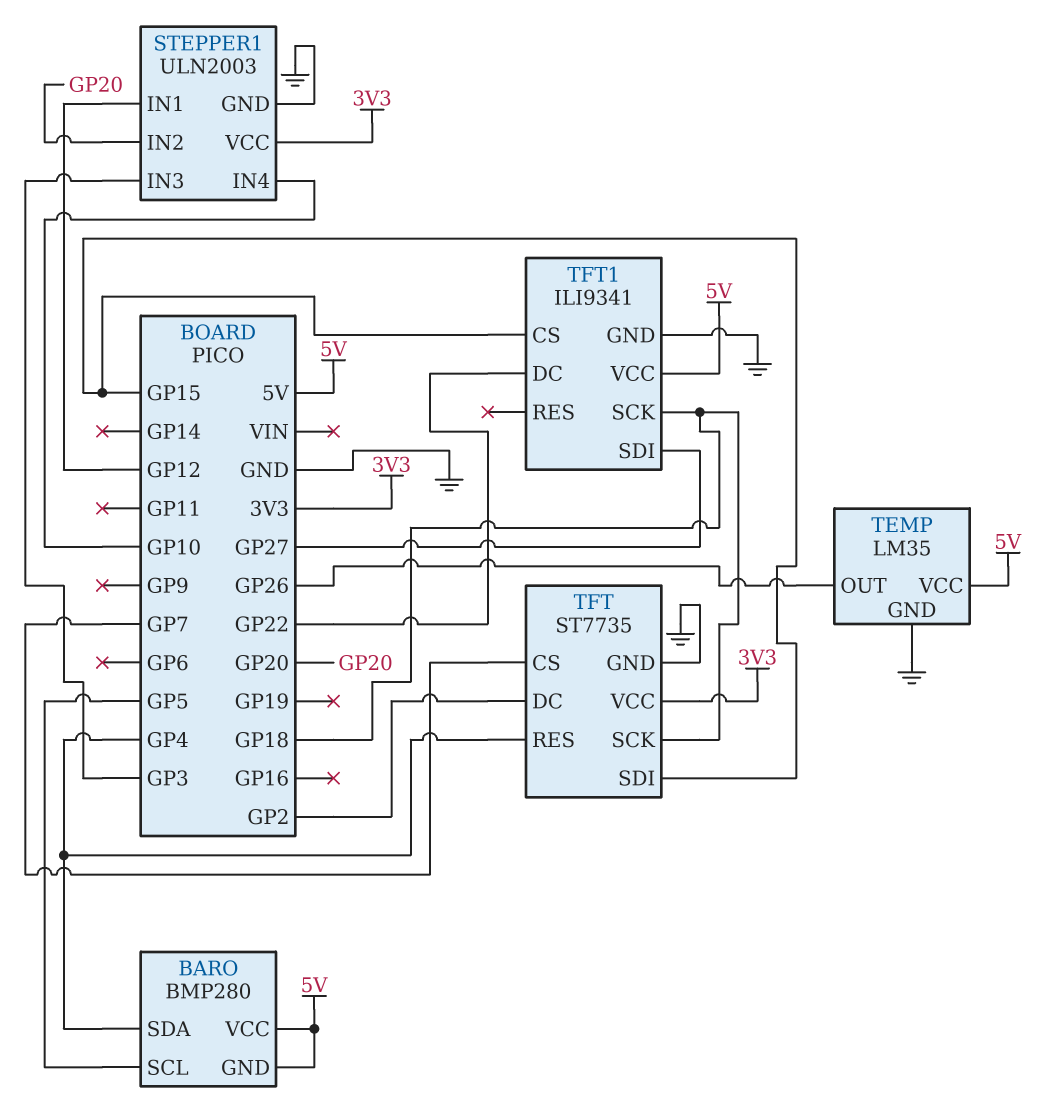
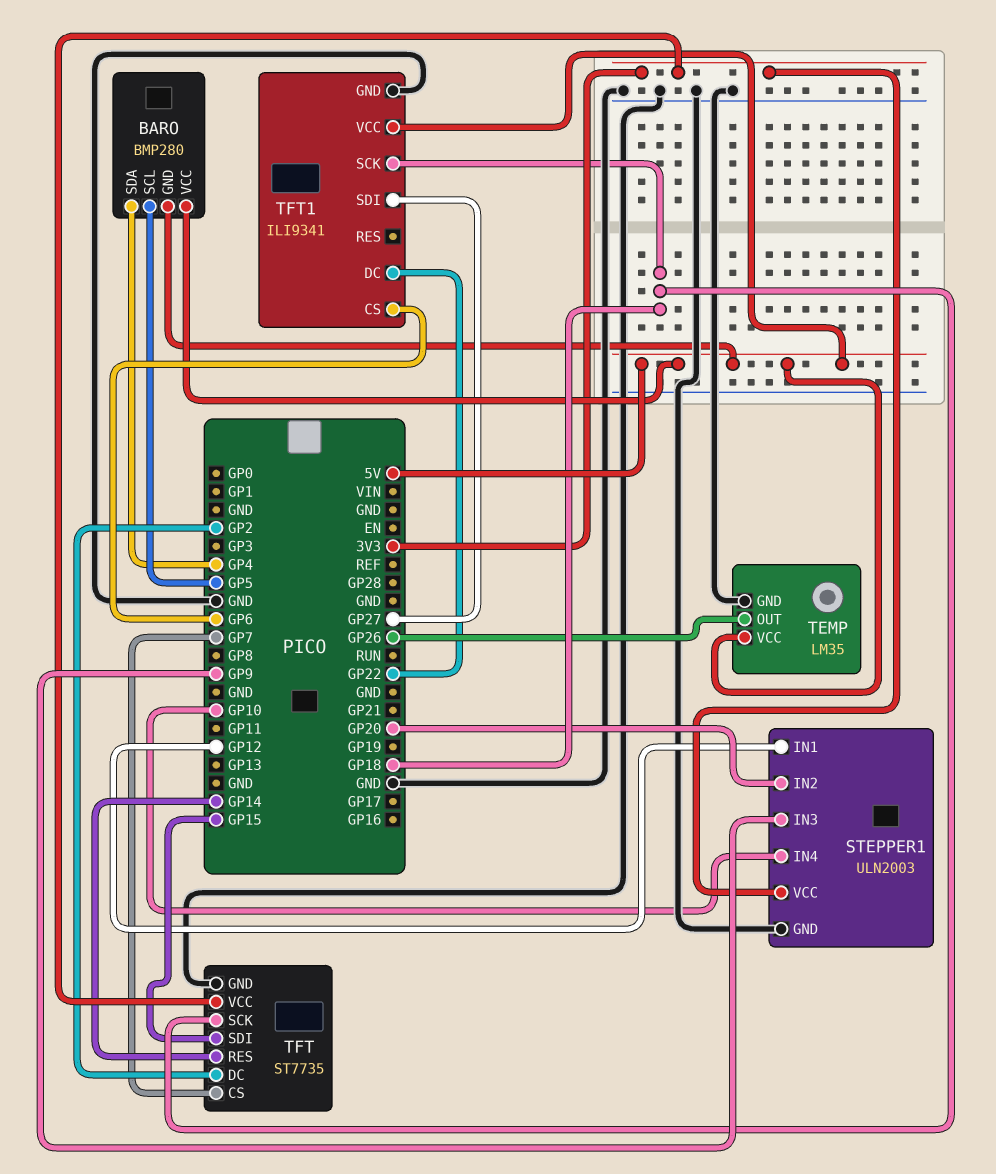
STEPPER1 pin IN3: GP3 -> GP9
TFT pin RES: GP4 -> GP14
TFT1 pin CS: GP15 -> GP6

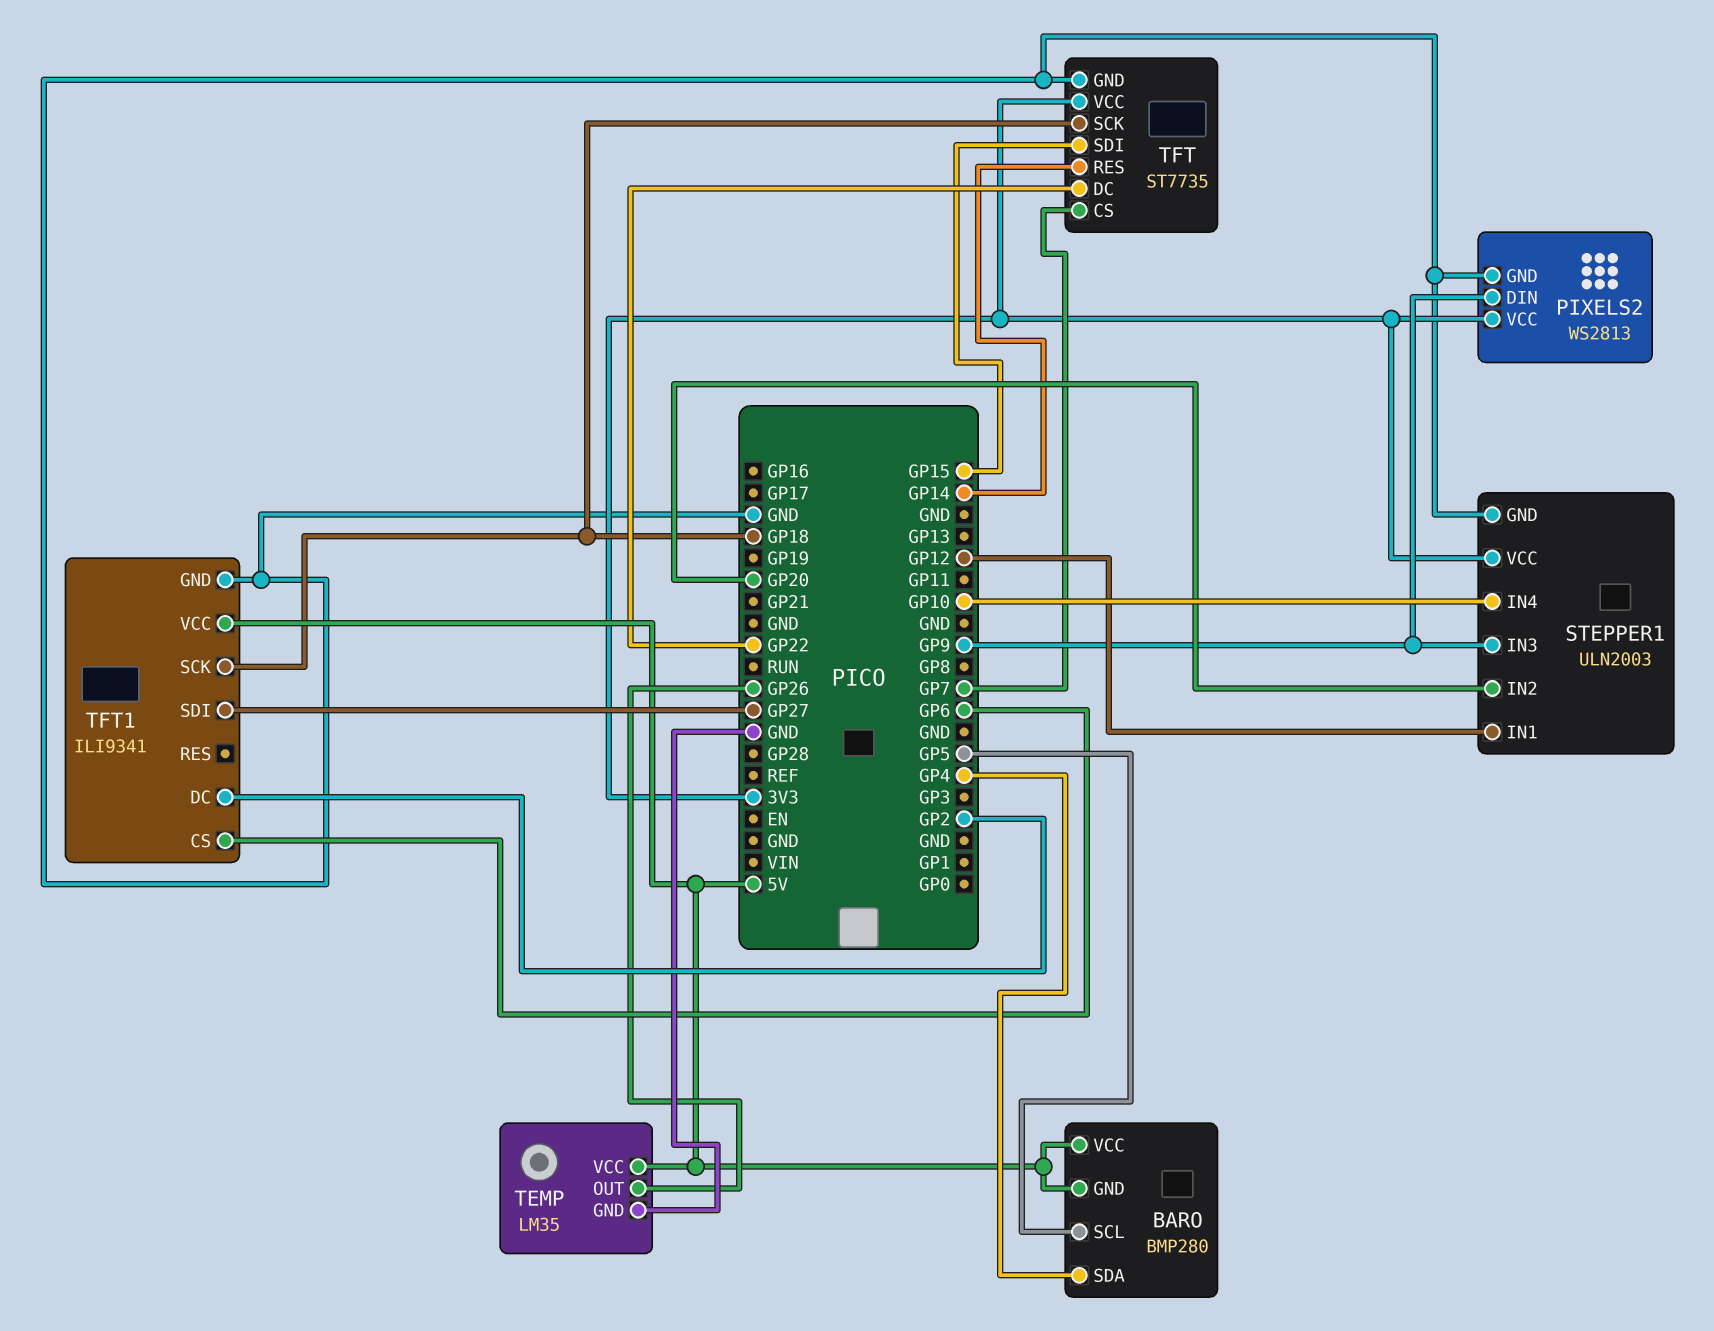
PIXELS2: none -> WS2813
PIXELS2 pin DIN: none -> GP9
PIXELS2 pin GND: none -> GND
PIXELS2 pin VCC: none -> 3V3
TFT pin DC: GP2 -> GP22
TFT1 pin DC: GP22 -> GP2

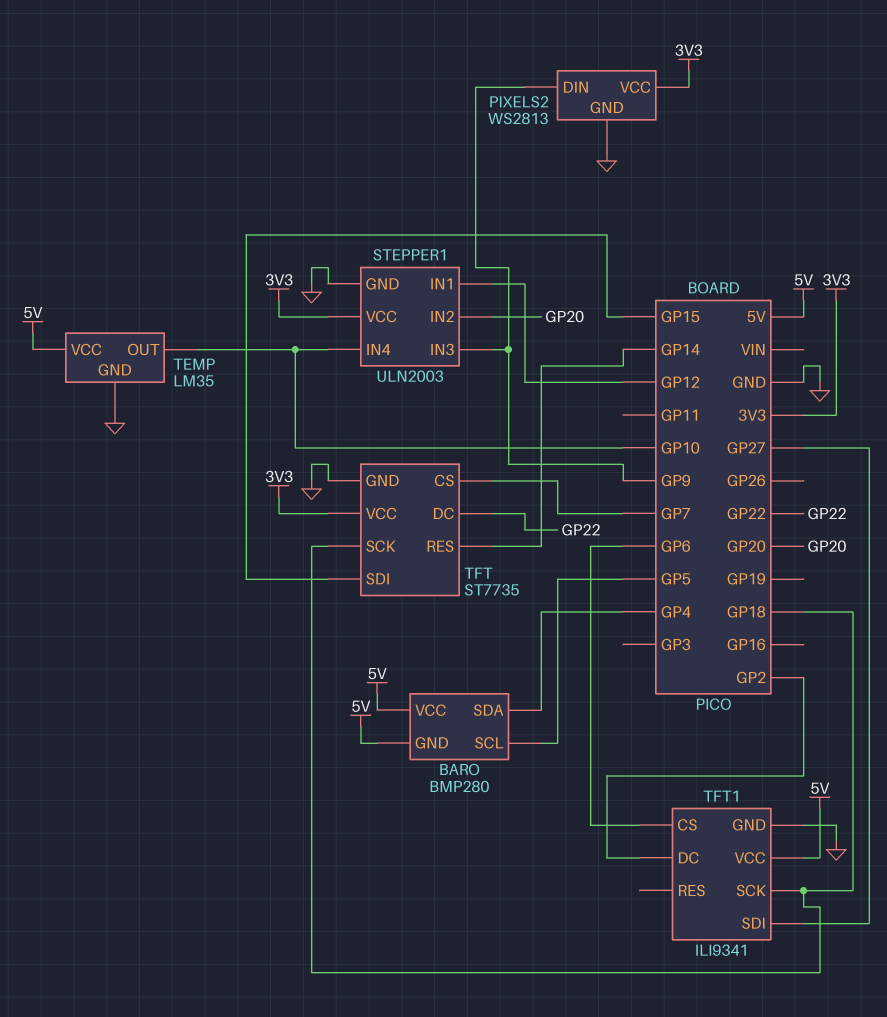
TEMP pin OUT: GP26 -> GP10

